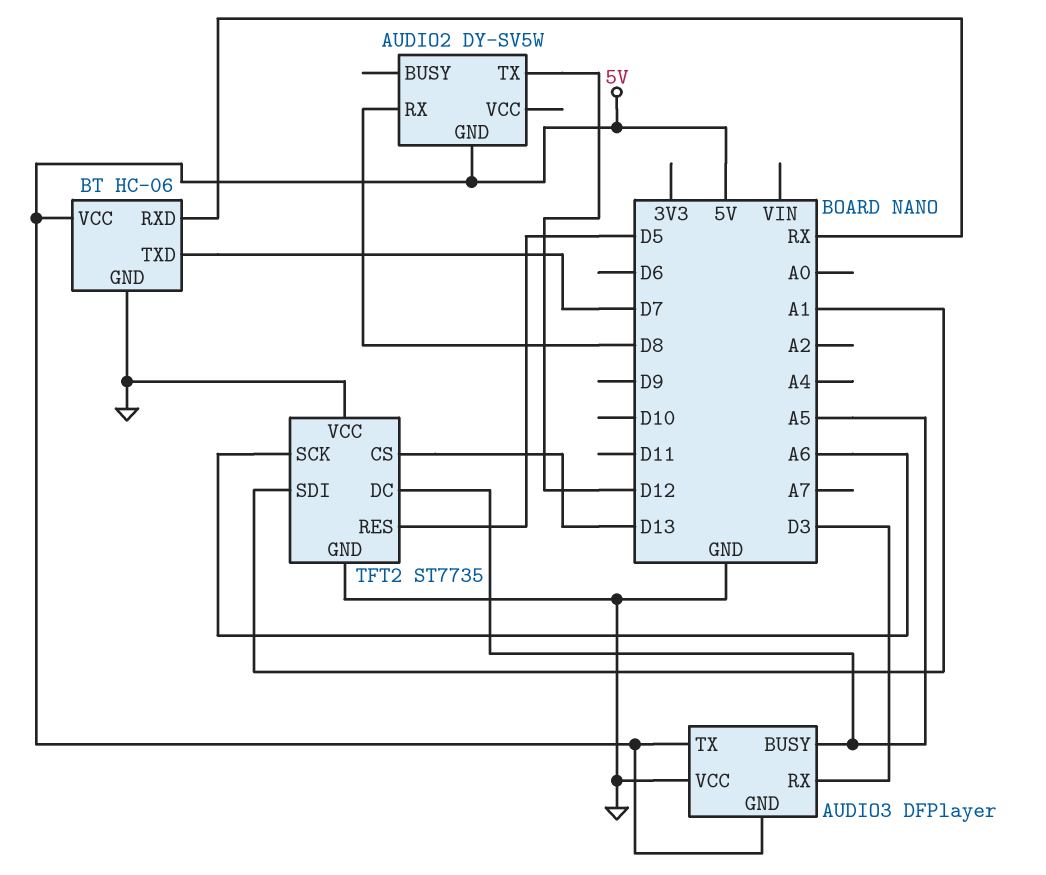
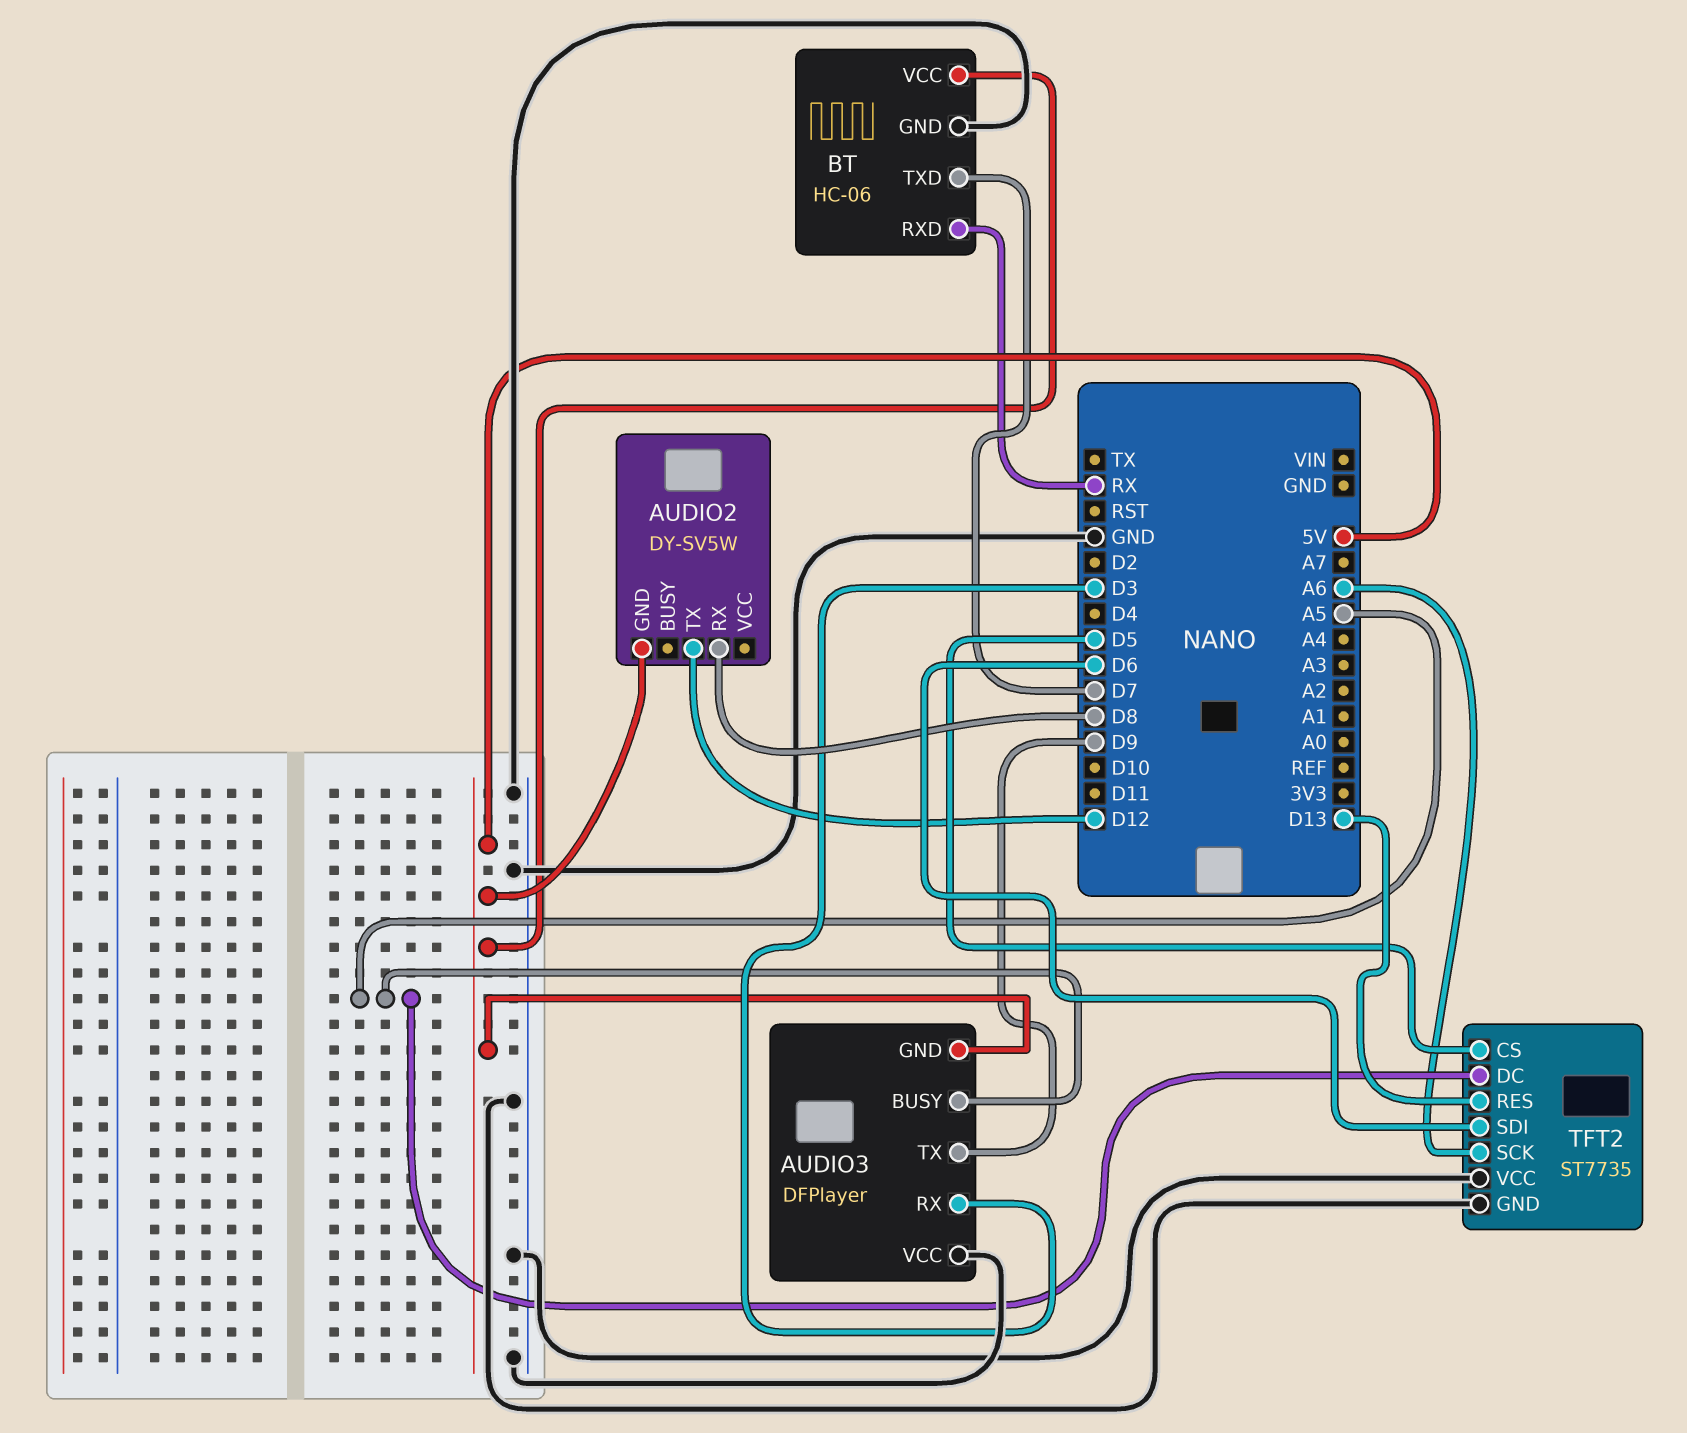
AUDIO3 pin TX: 5V -> D9
TFT2 pin CS: D13 -> D5
TFT2 pin RES: D5 -> D13
TFT2 pin SDI: A1 -> D6

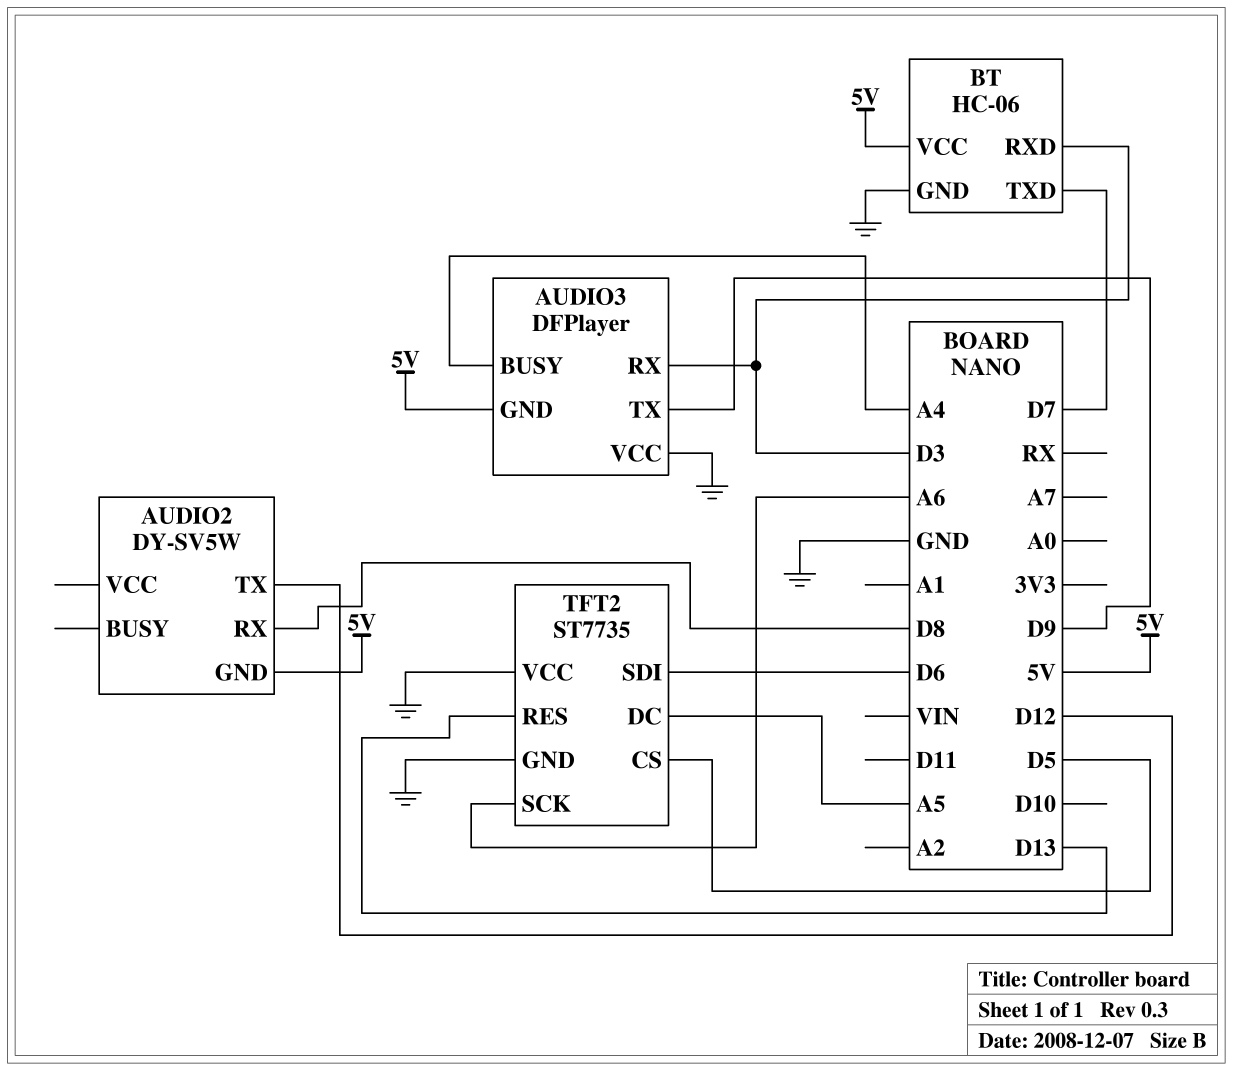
AUDIO3 pin BUSY: A5 -> A4
BT pin RXD: RX -> D3

